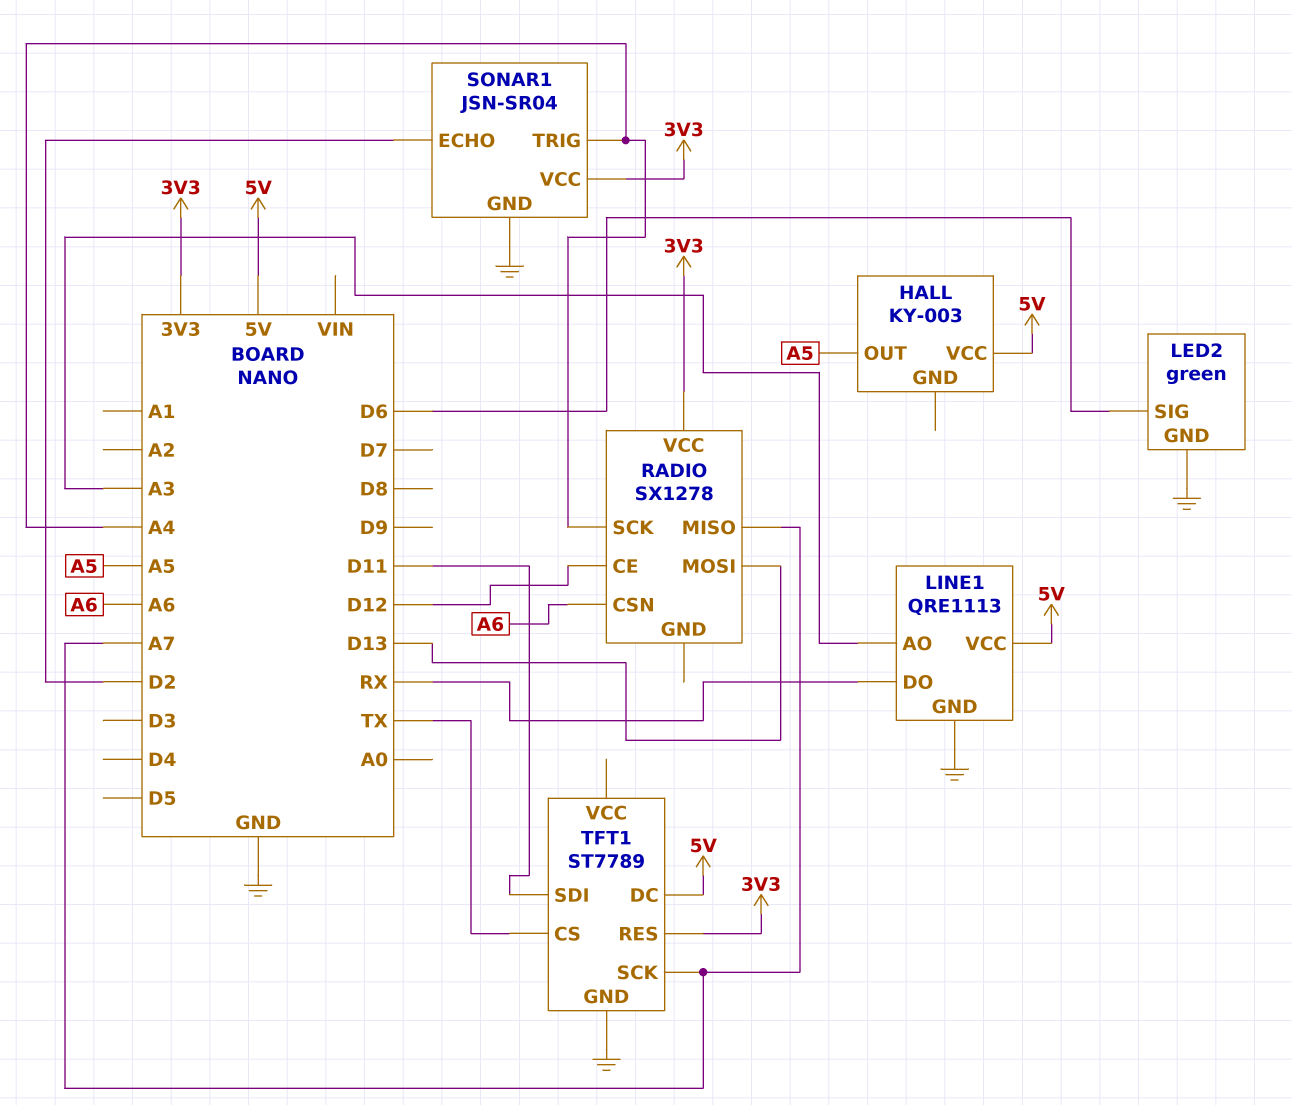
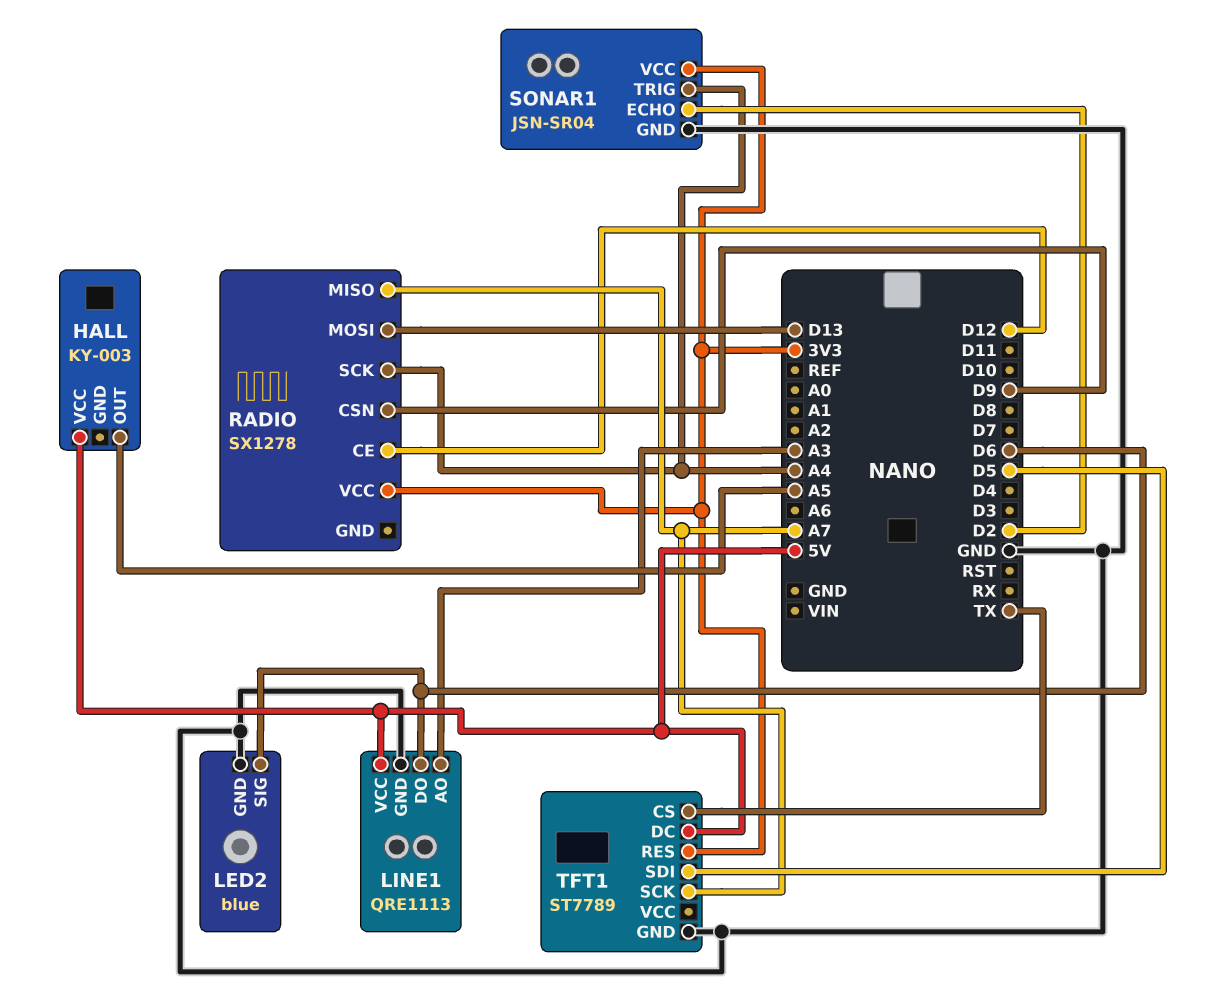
LED2: green -> blue
LINE1 pin DO: RX -> D6
RADIO pin CSN: A6 -> D9
TFT1 pin SDI: D11 -> D5

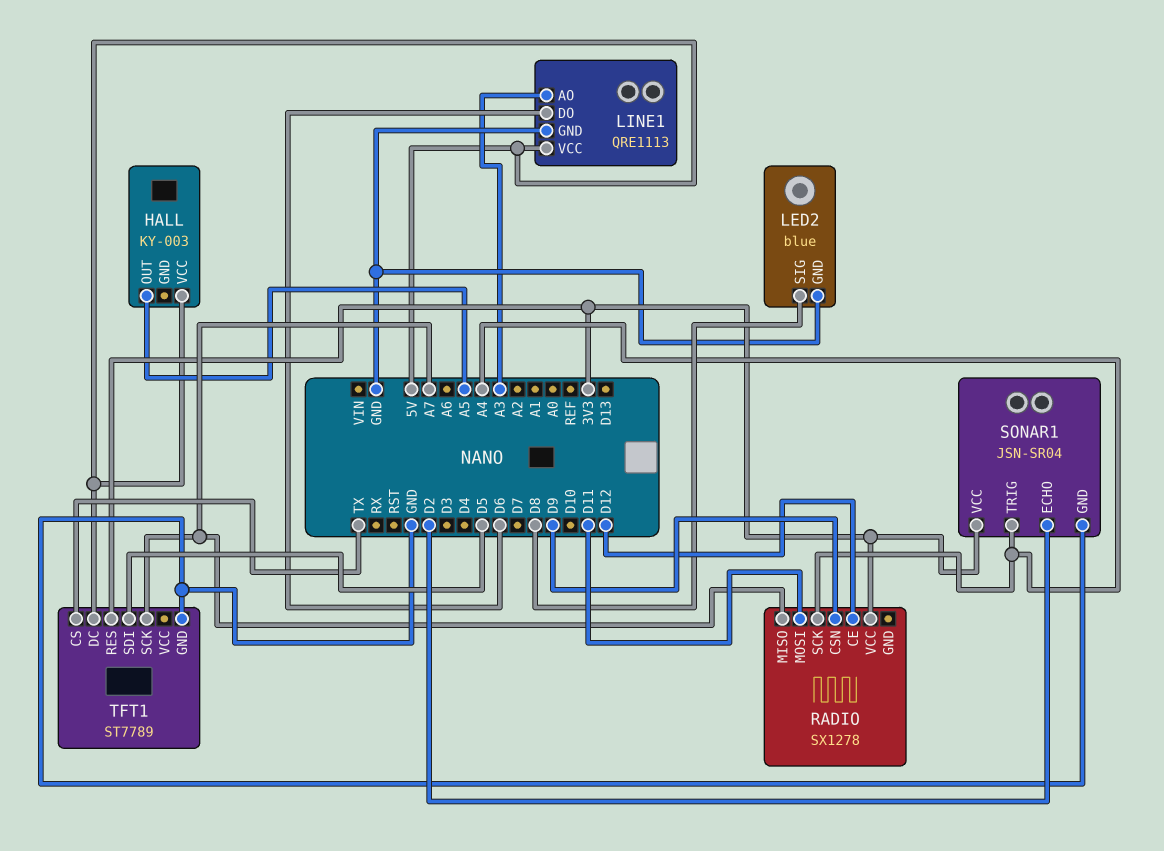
LED2 pin SIG: D6 -> D8
RADIO pin MOSI: D13 -> D11

